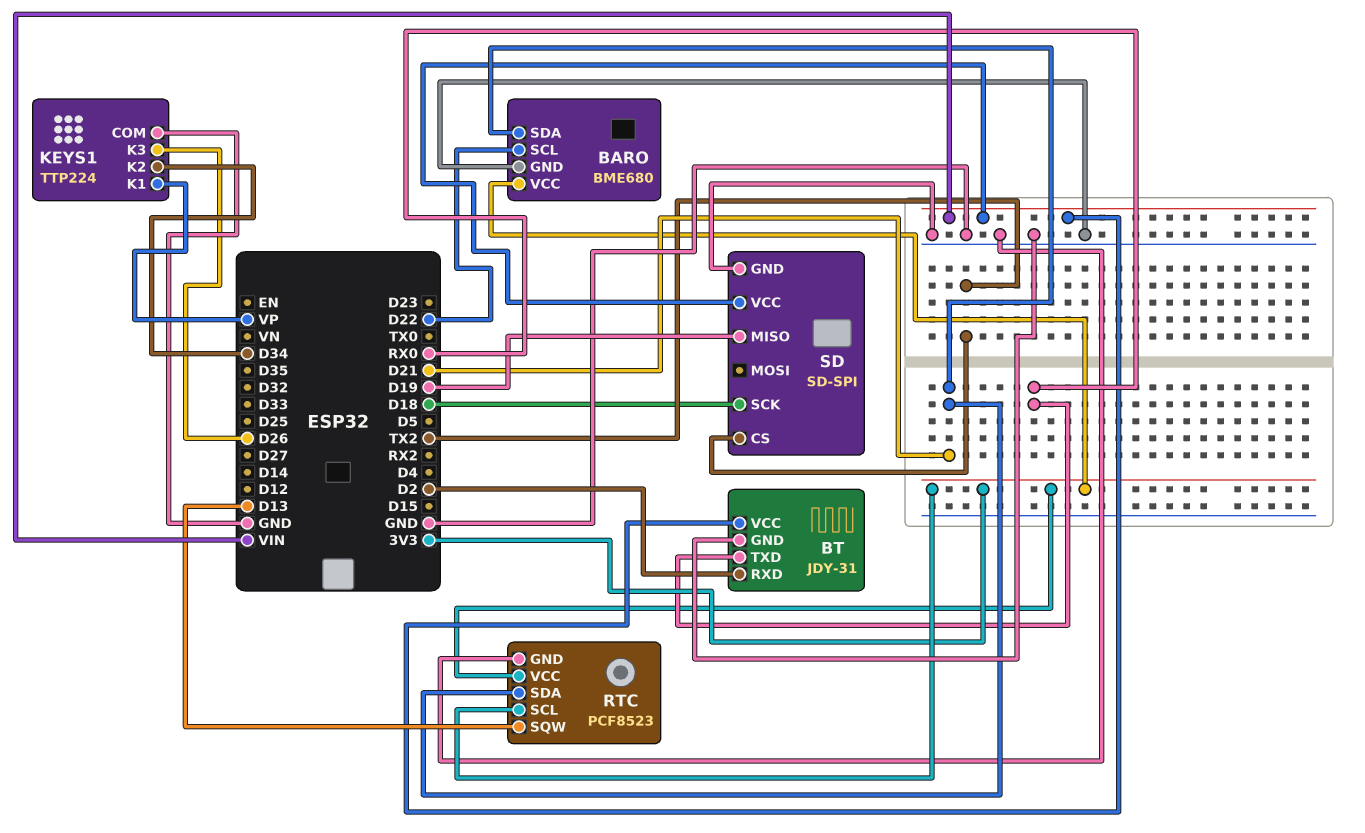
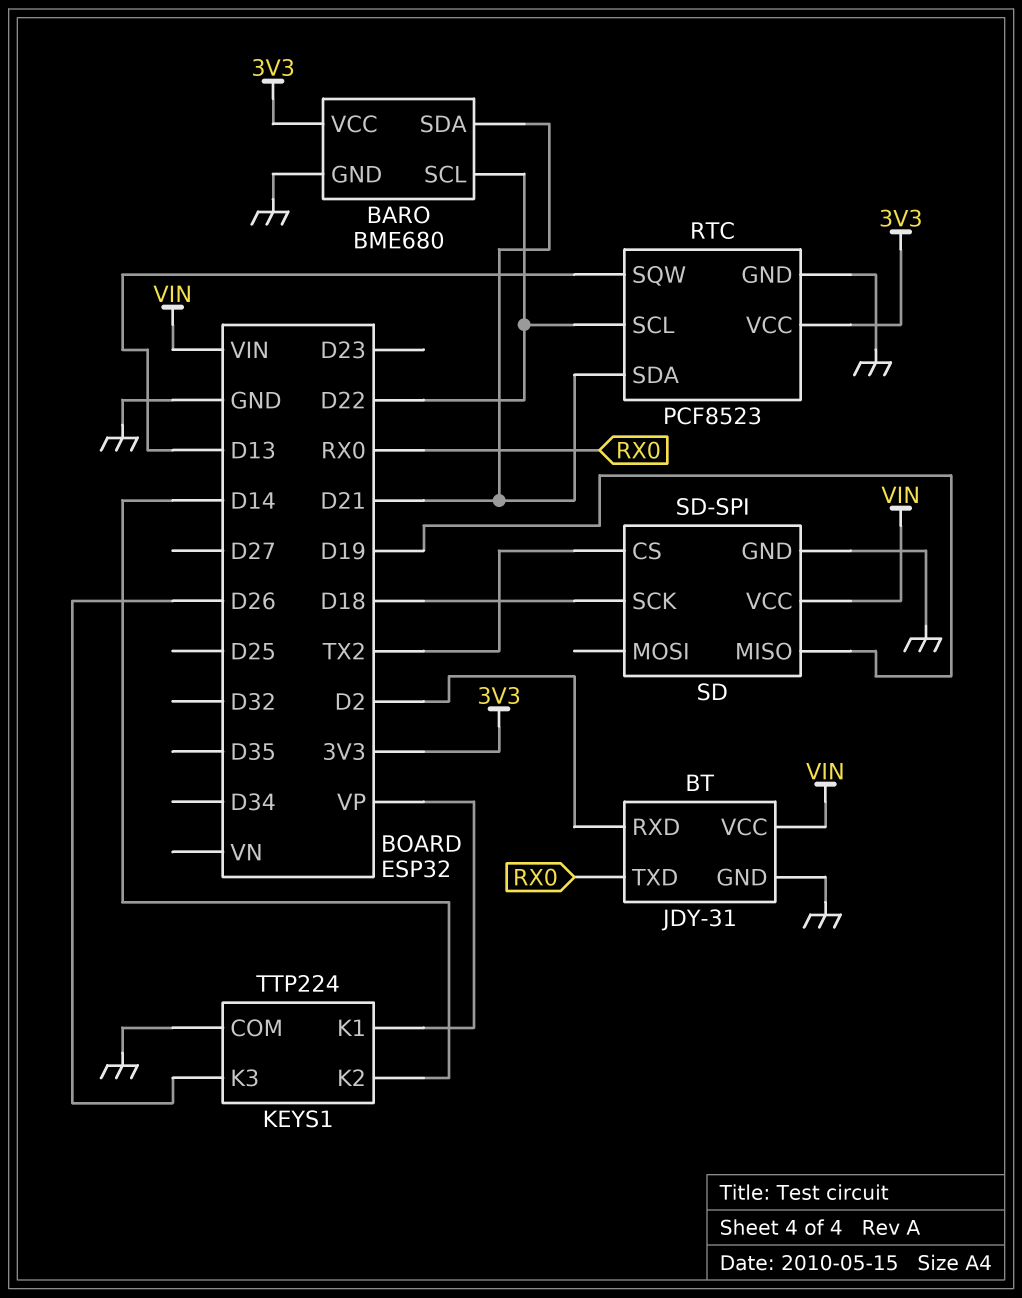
KEYS1 pin K2: D34 -> D14
RTC pin SCL: 3V3 -> D22

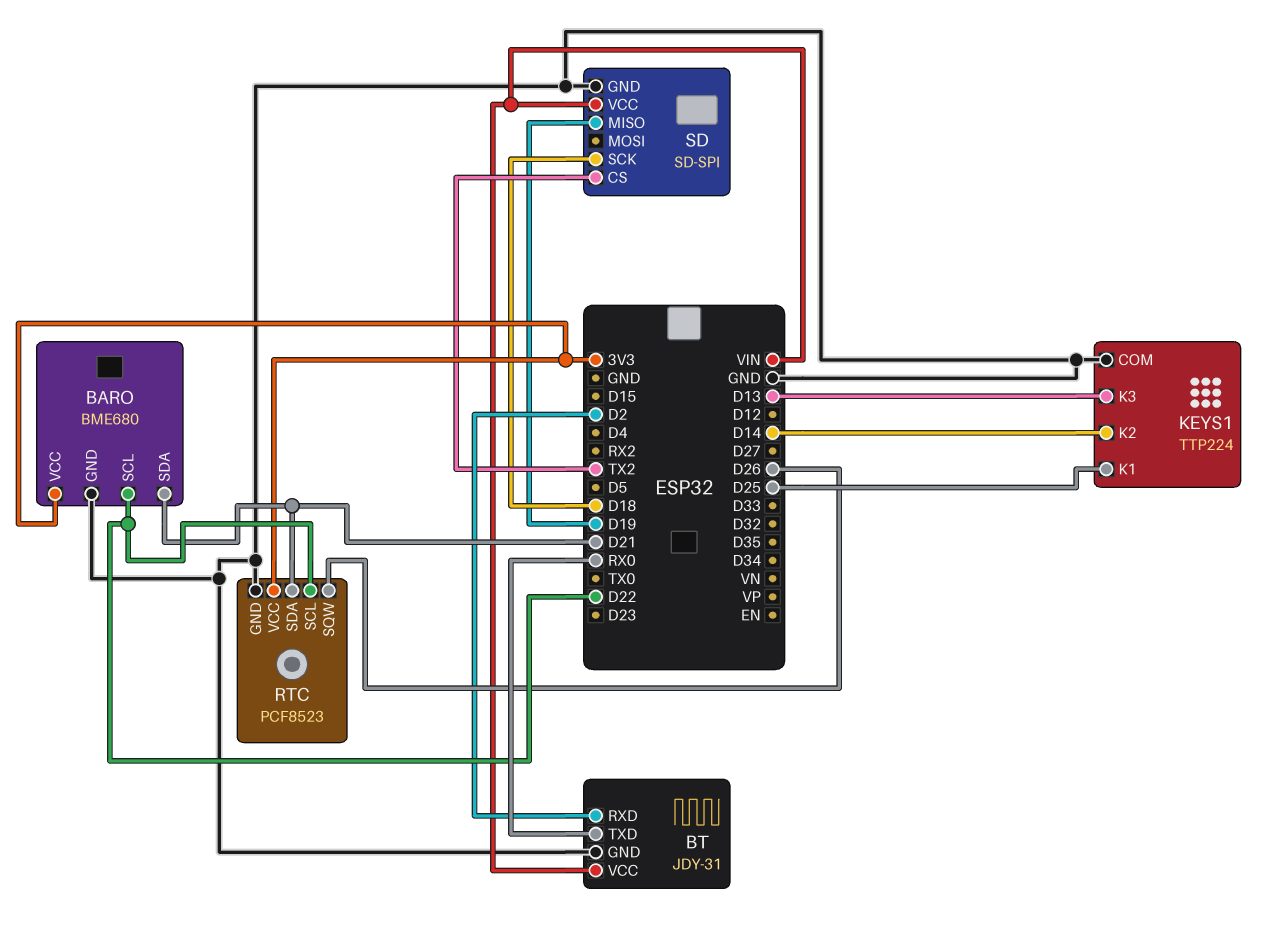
KEYS1 pin K1: VP -> D25
KEYS1 pin K3: D26 -> D13
RTC pin SQW: D13 -> D26

